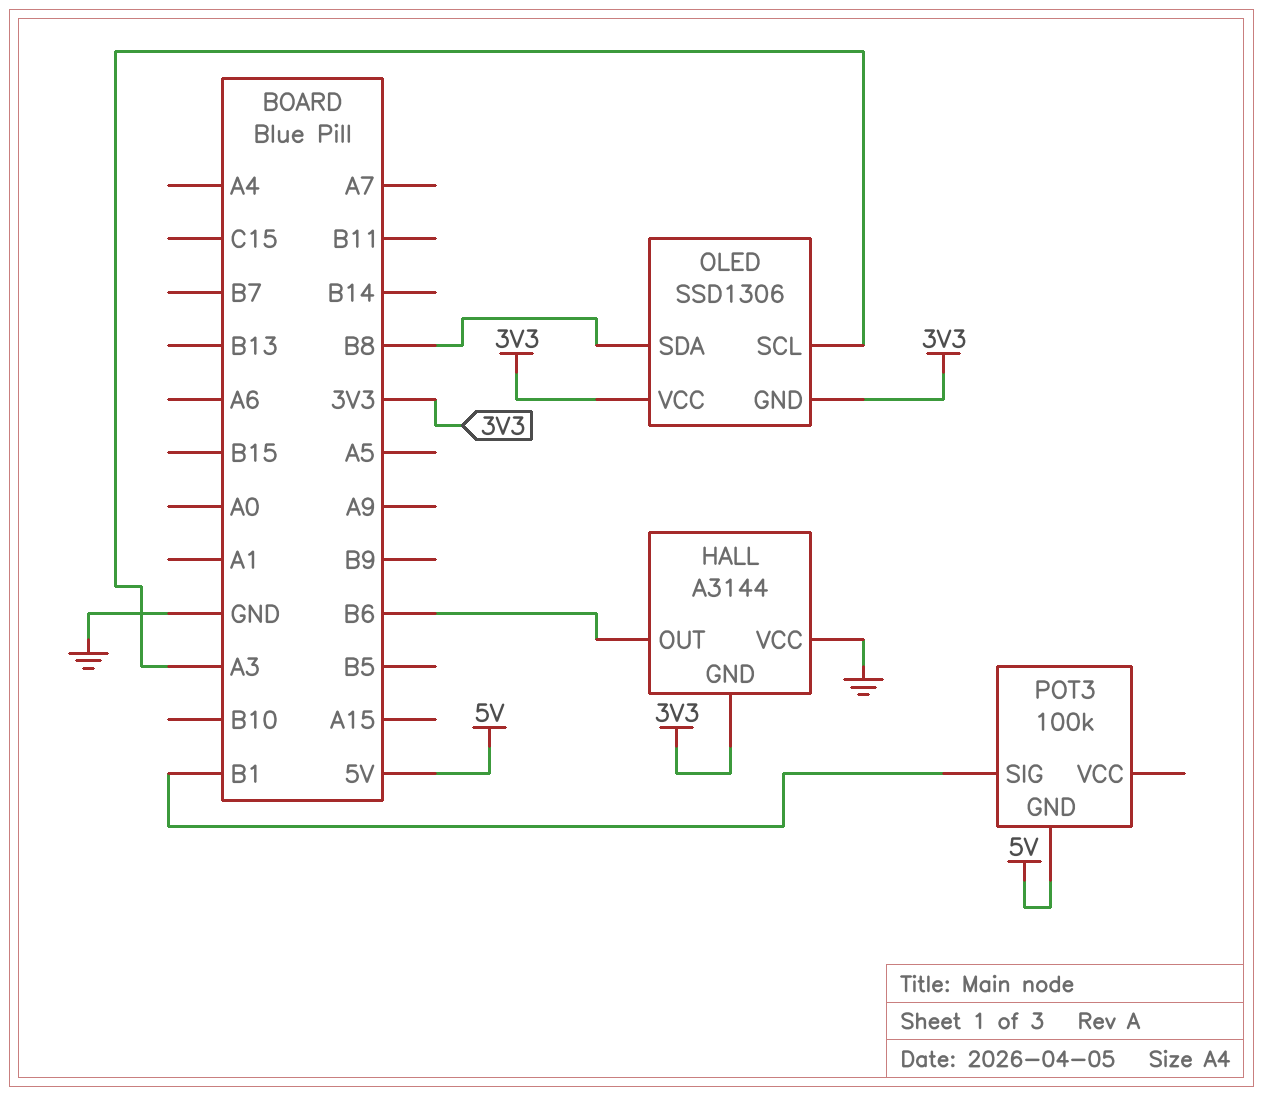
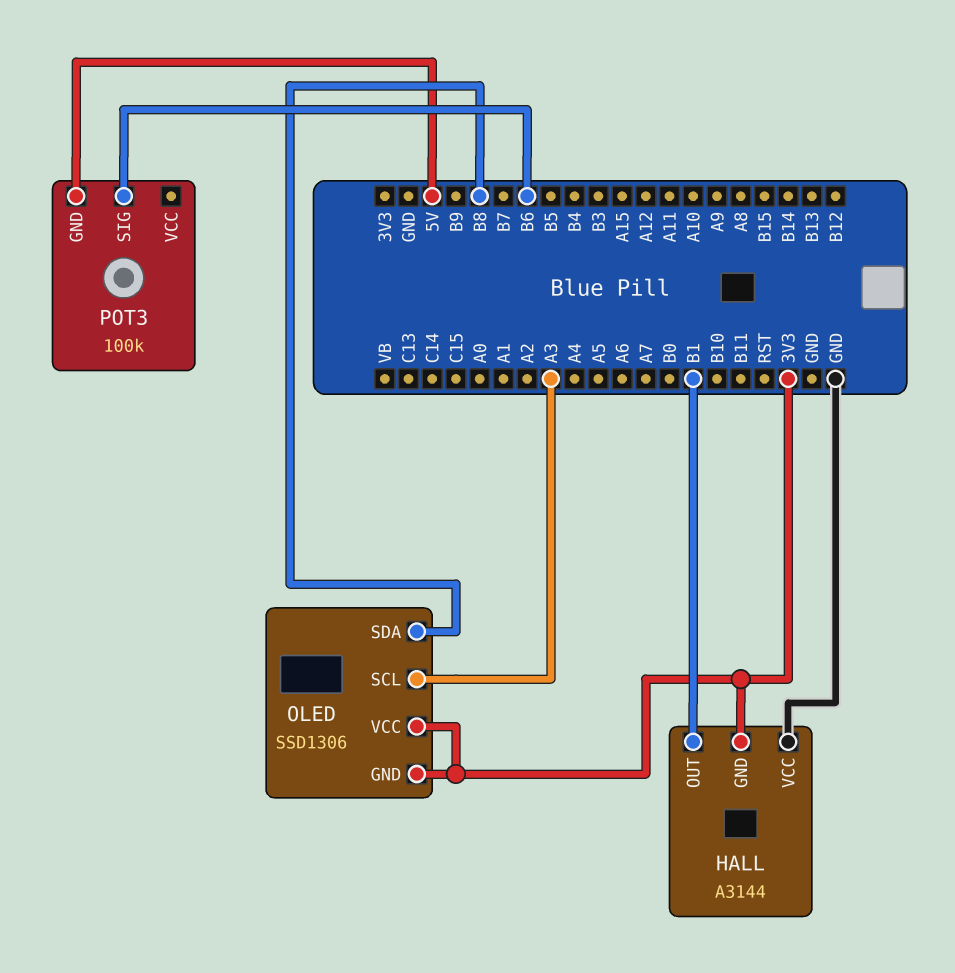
HALL pin OUT: B6 -> B1
POT3 pin SIG: B1 -> B6

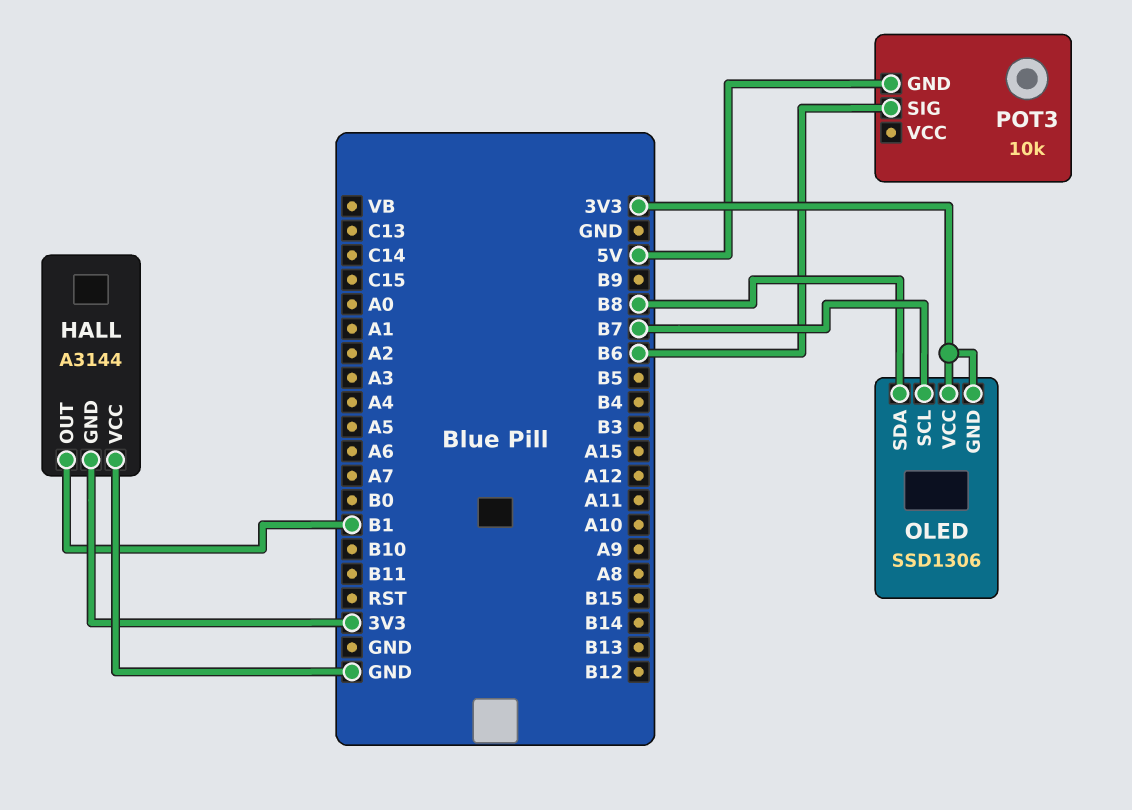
OLED pin SCL: A3 -> B7
POT3: 100k -> 10k

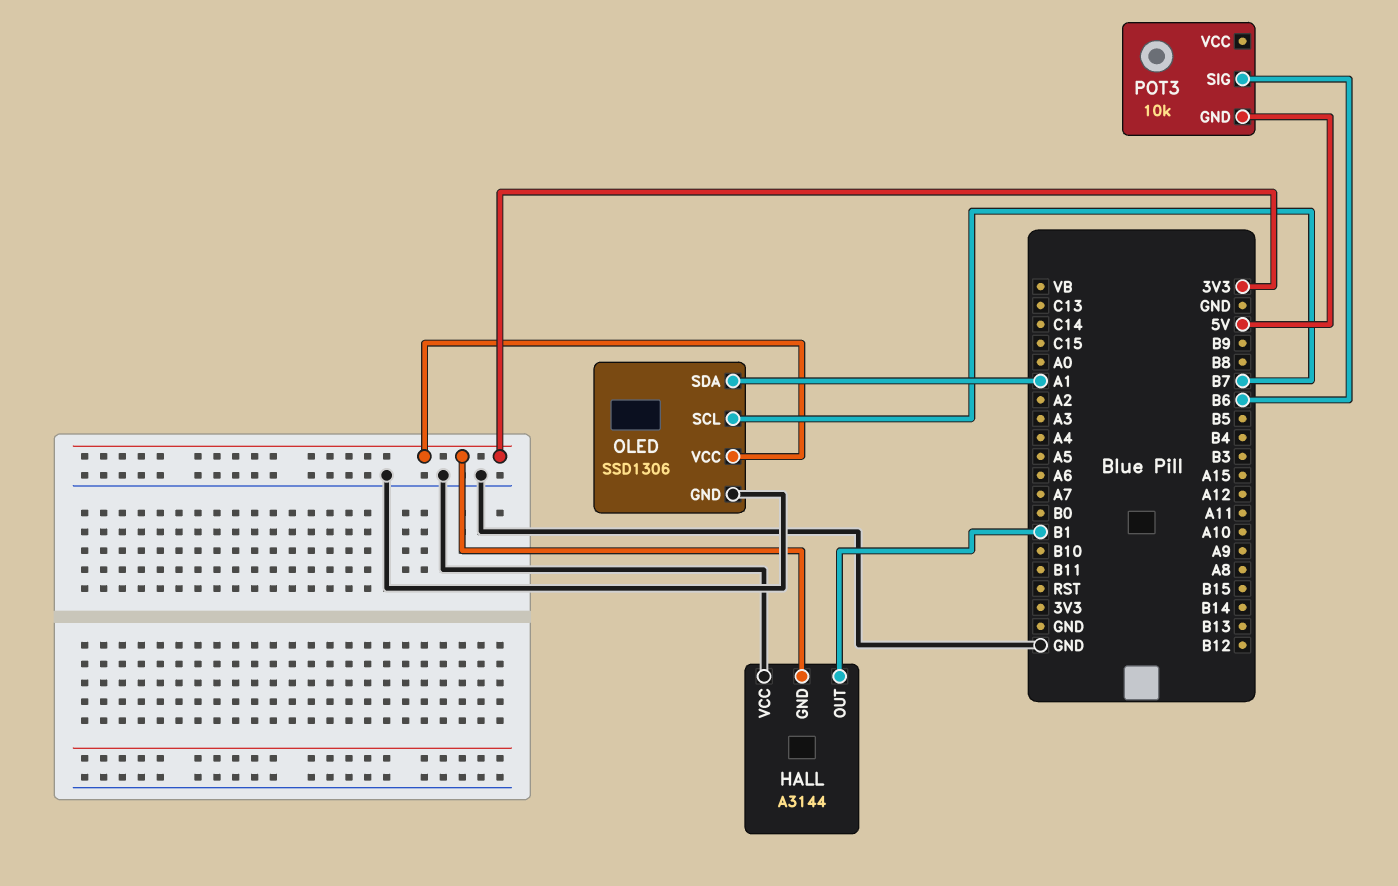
OLED pin GND: 3V3 -> GND
OLED pin SDA: B8 -> A1

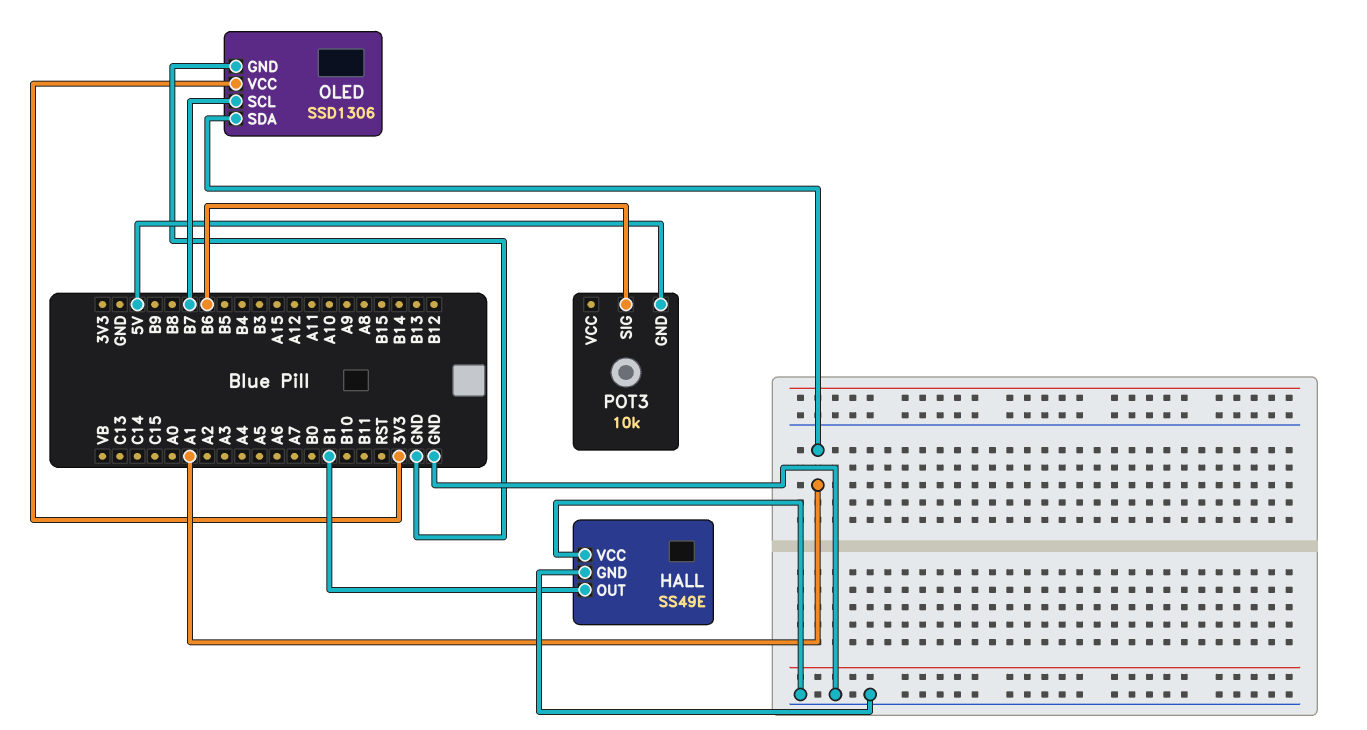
HALL: A3144 -> SS49E
HALL pin GND: 3V3 -> GND

